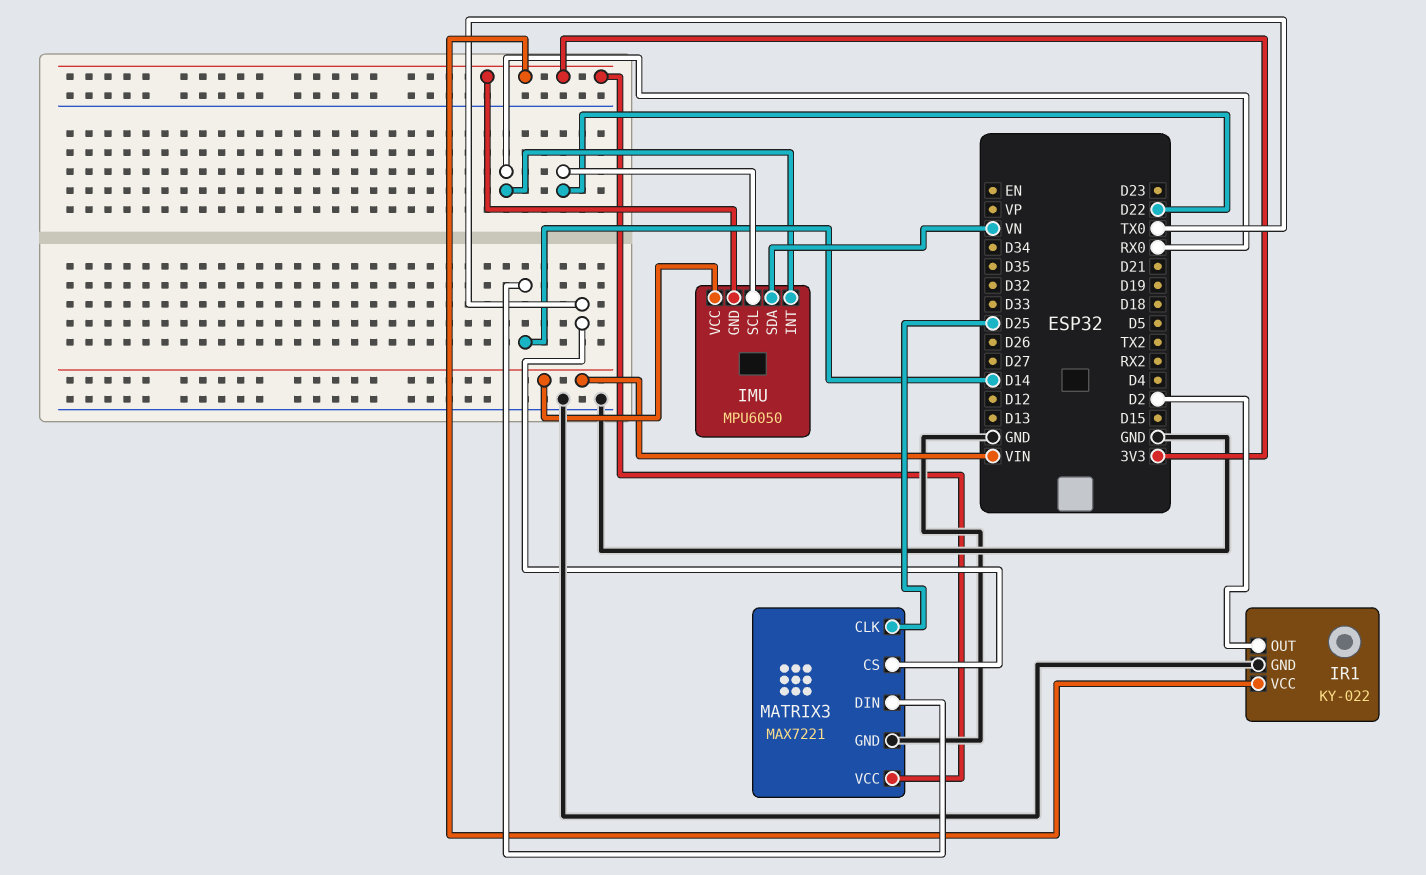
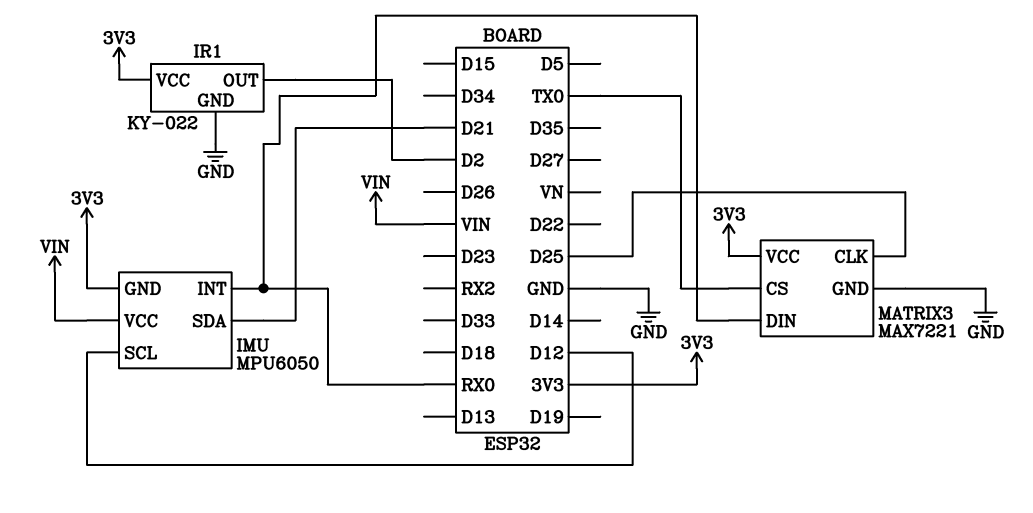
IMU pin SCL: D22 -> D12
IMU pin SDA: VN -> D21
MATRIX3 pin DIN: D14 -> RX0

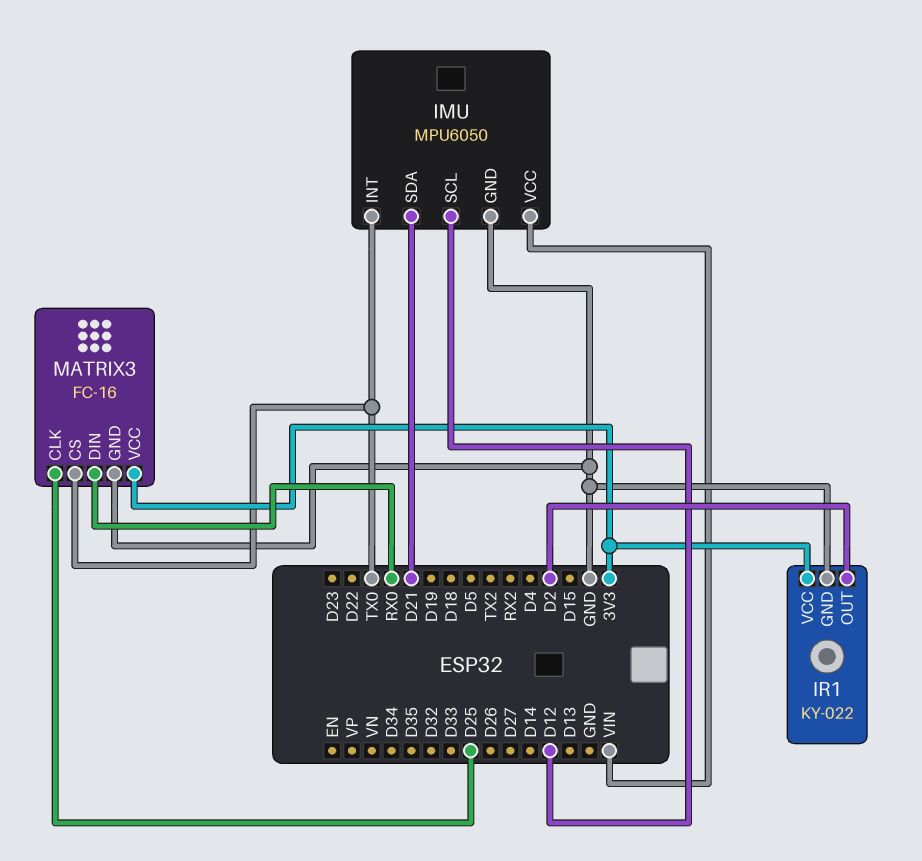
IMU pin GND: 3V3 -> GND
IMU pin INT: RX0 -> TX0
MATRIX3: MAX7221 -> FC-16

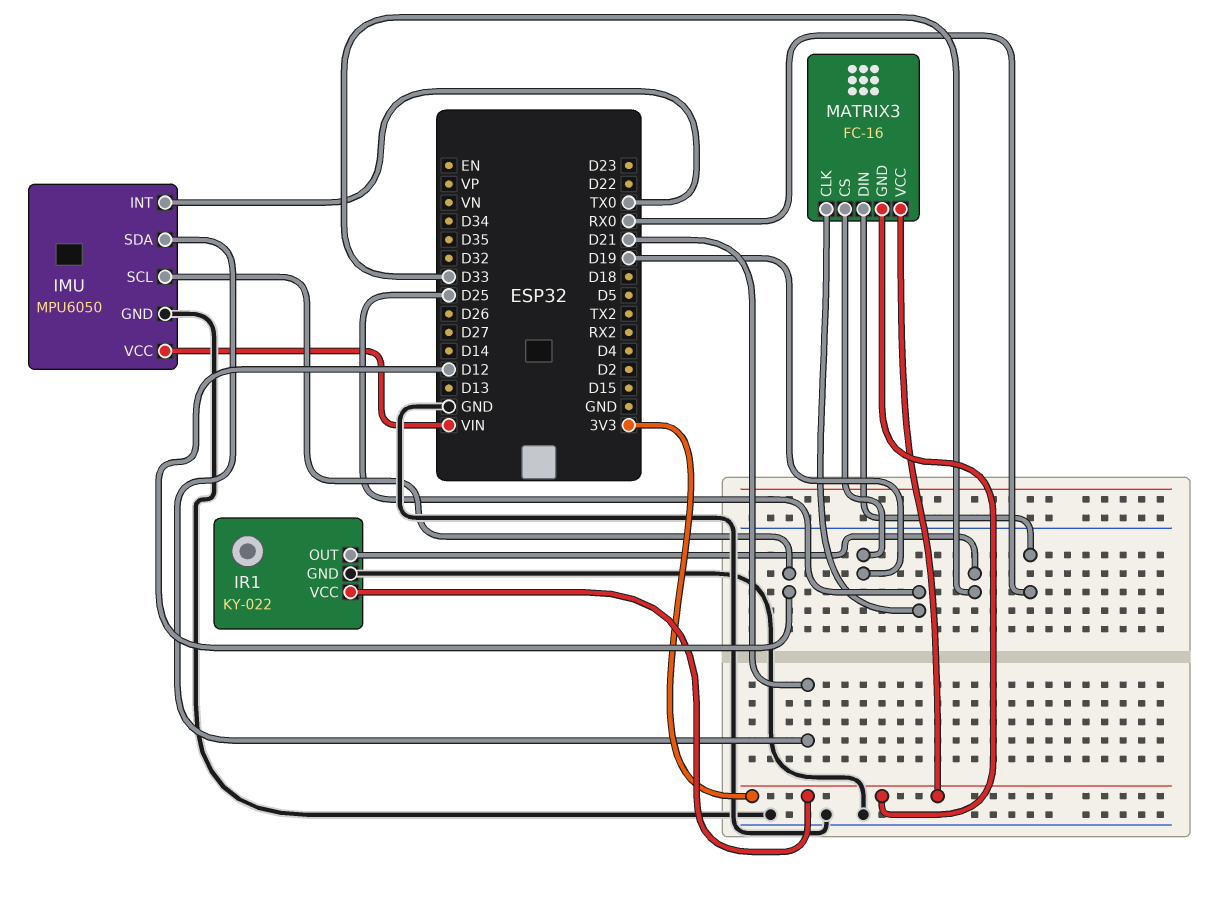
IR1 pin OUT: D2 -> D33
MATRIX3 pin CS: TX0 -> D19
MATRIX3 pin GND: GND -> 3V3

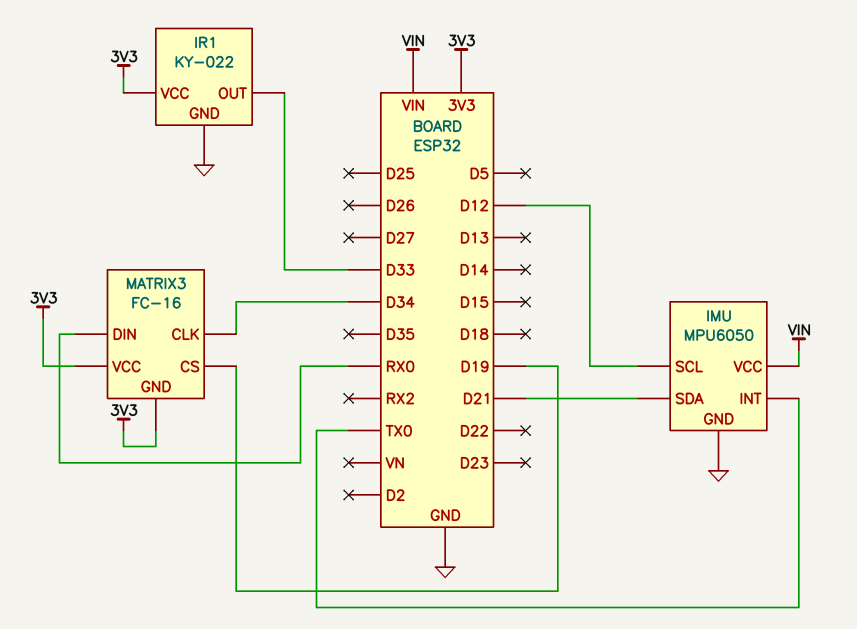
MATRIX3 pin CLK: D25 -> D34

